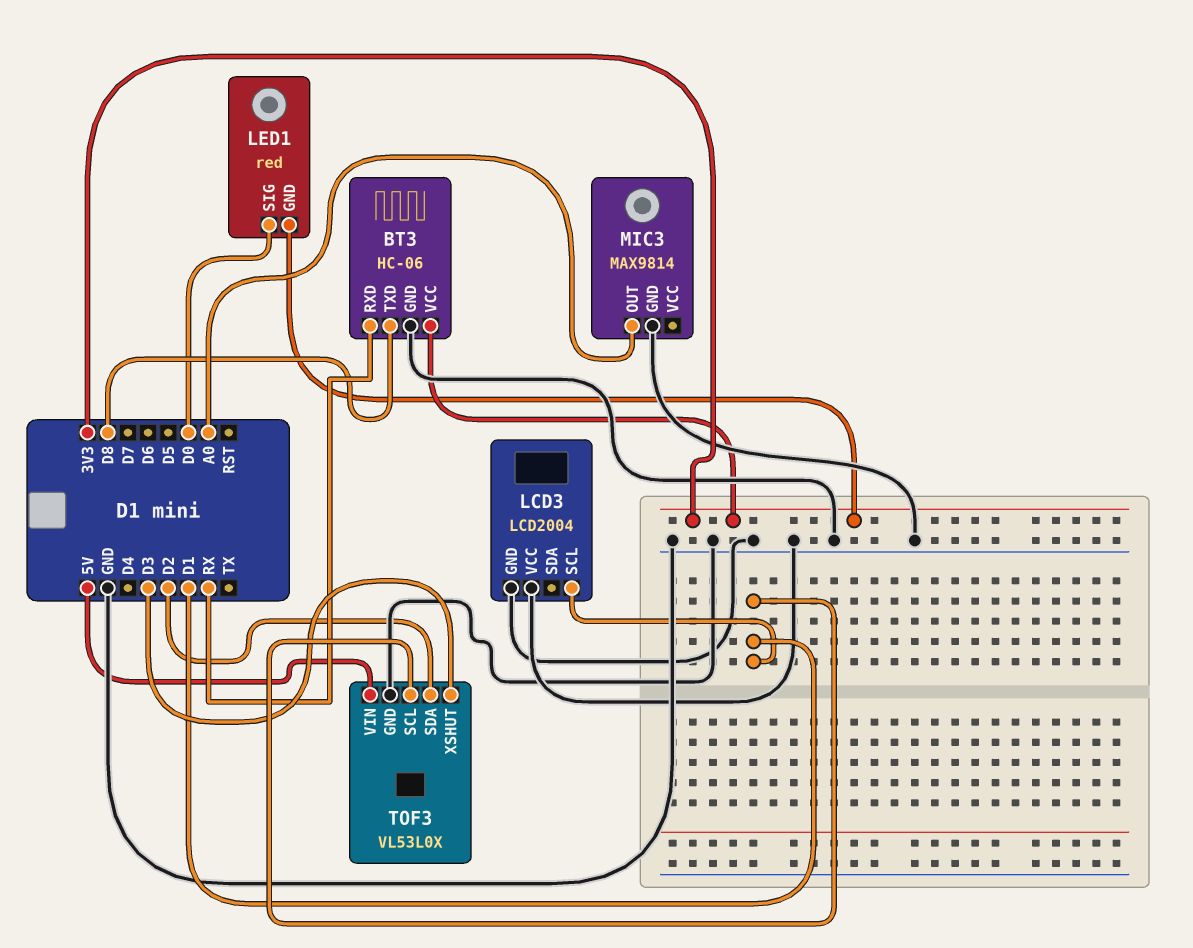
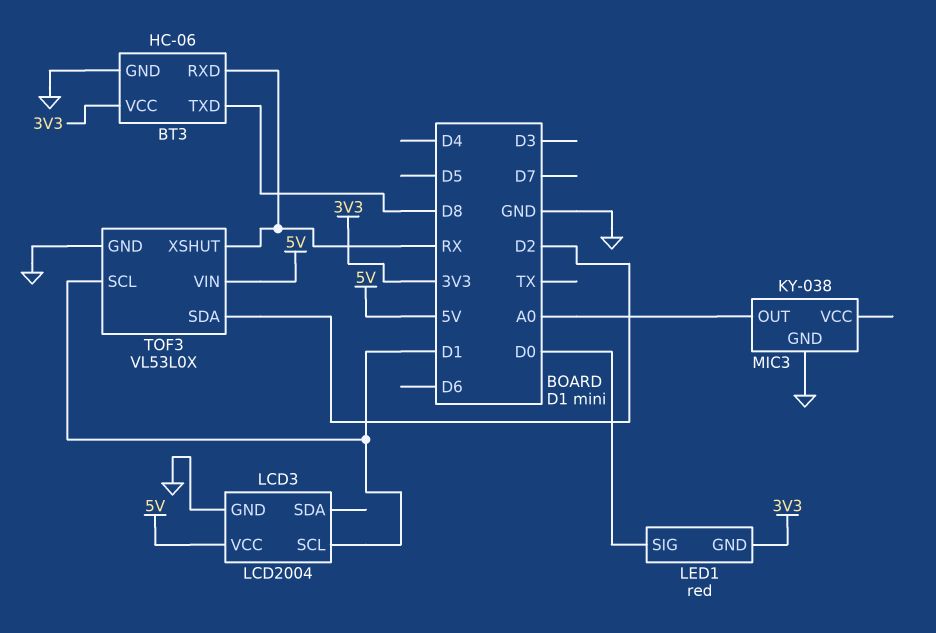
LCD3 pin VCC: GND -> 5V
MIC3: MAX9814 -> KY-038
TOF3 pin XSHUT: D3 -> RX

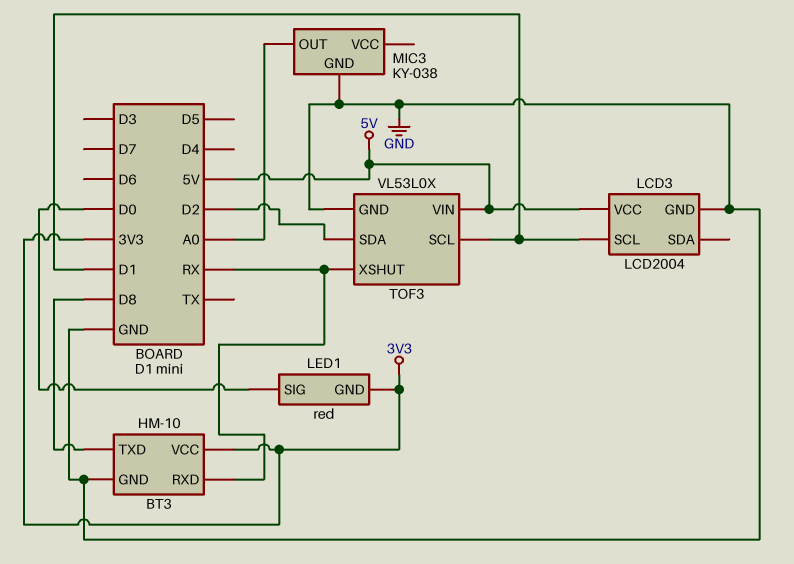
BT3: HC-06 -> HM-10

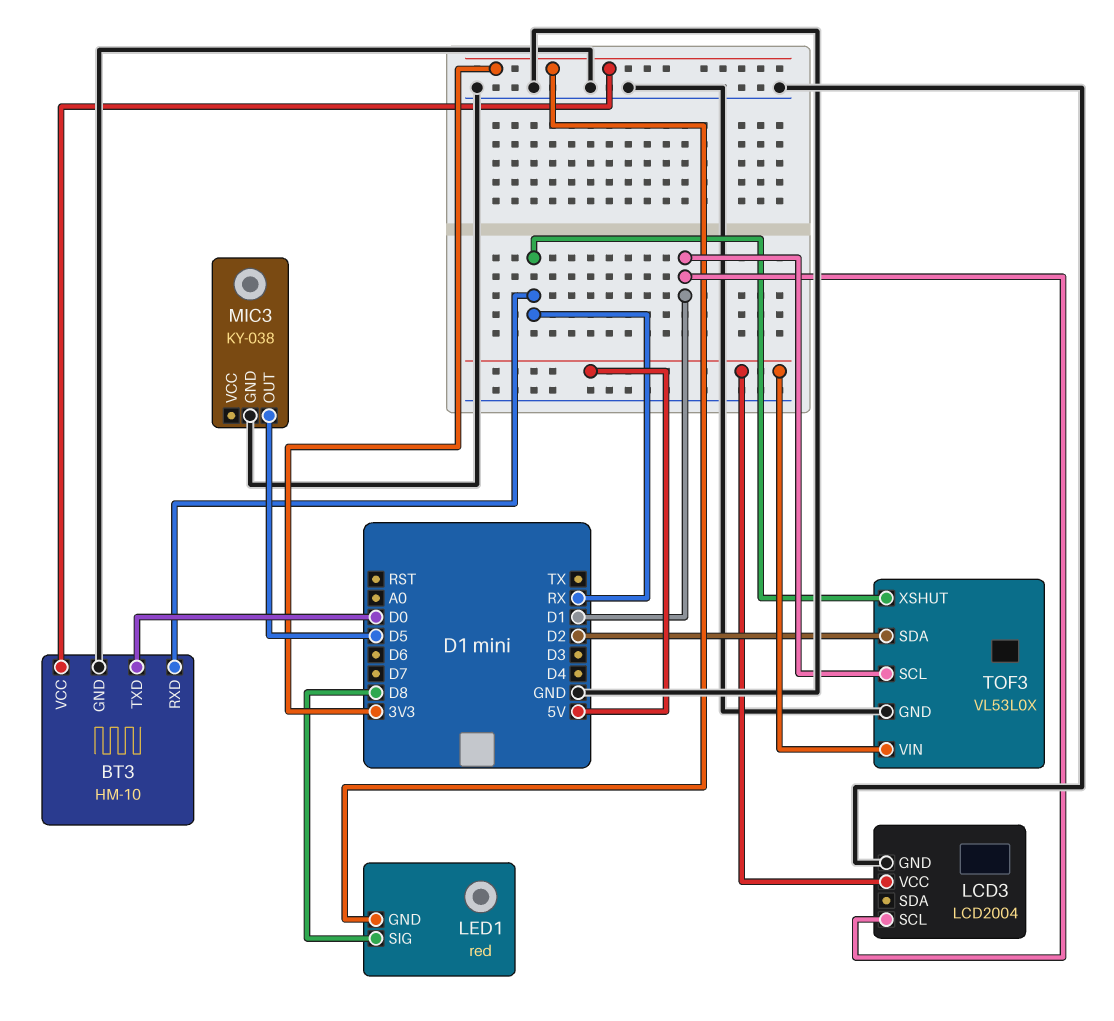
BT3 pin TXD: D8 -> D0
LED1 pin SIG: D0 -> D8
MIC3 pin OUT: A0 -> D5

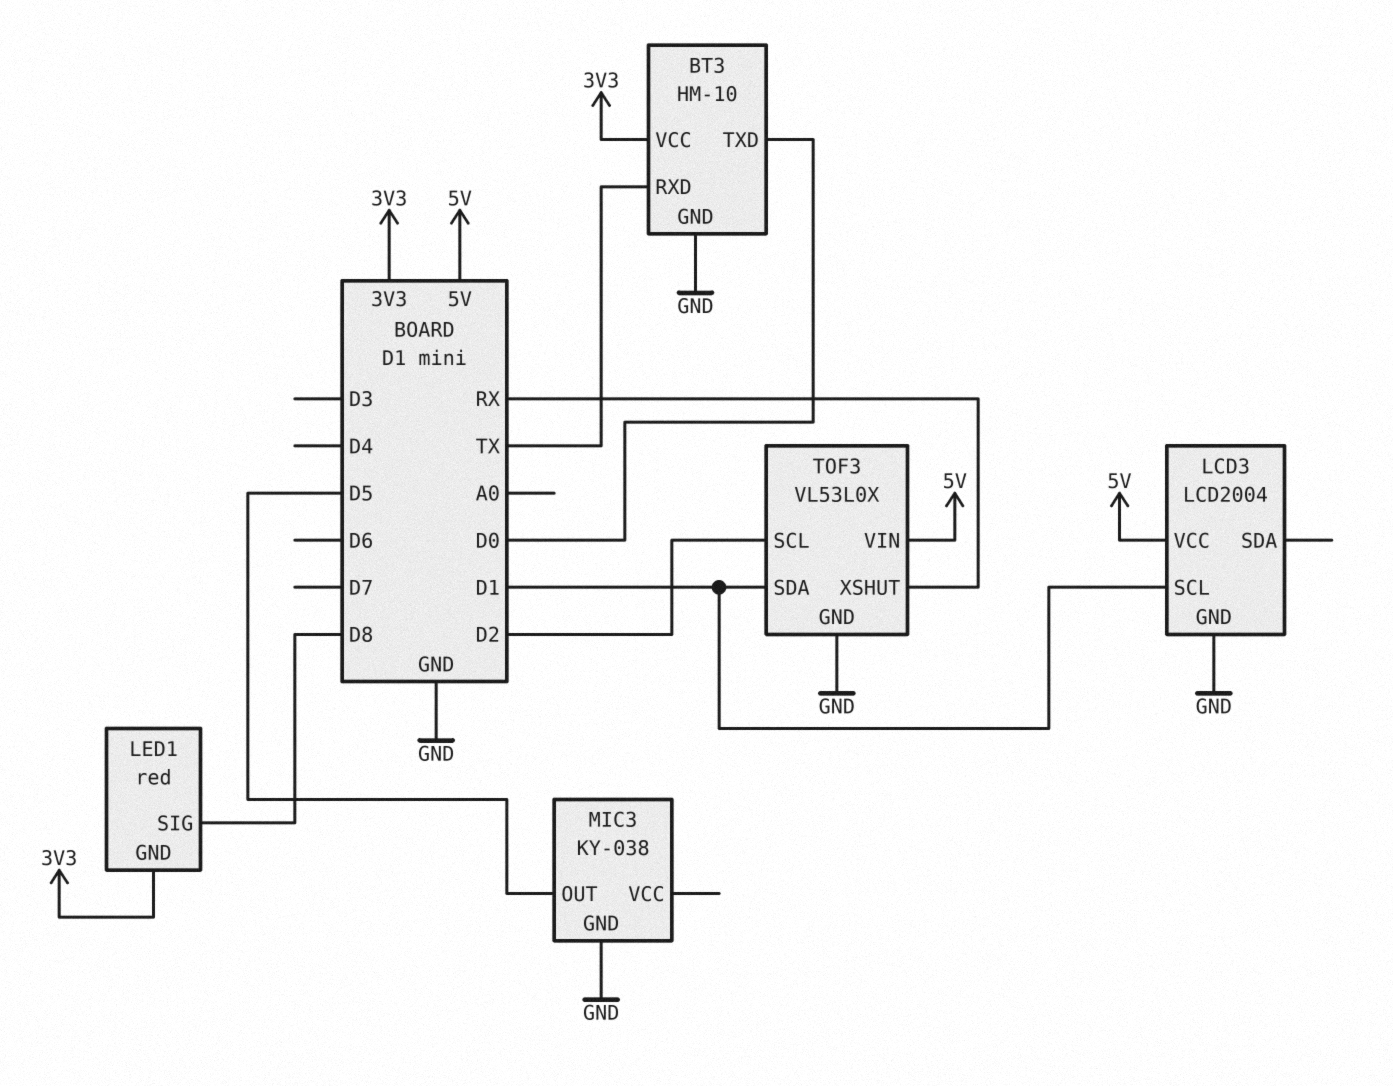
BT3 pin RXD: RX -> TX
TOF3 pin SCL: D1 -> D2
TOF3 pin SDA: D2 -> D1

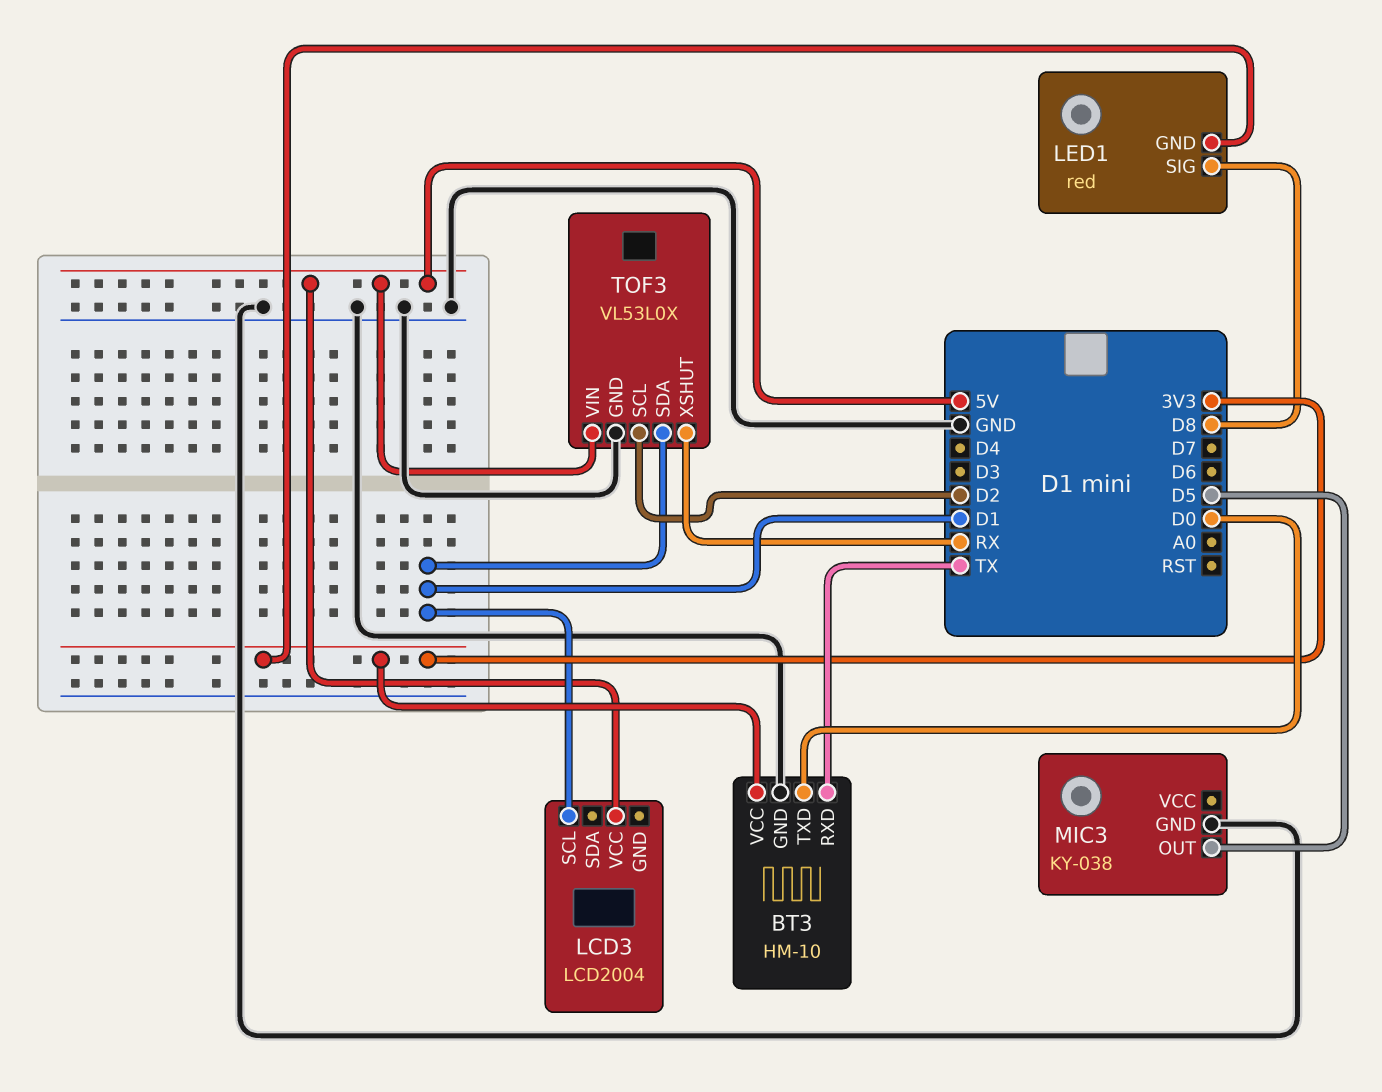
LCD3 pin GND: GND -> none

